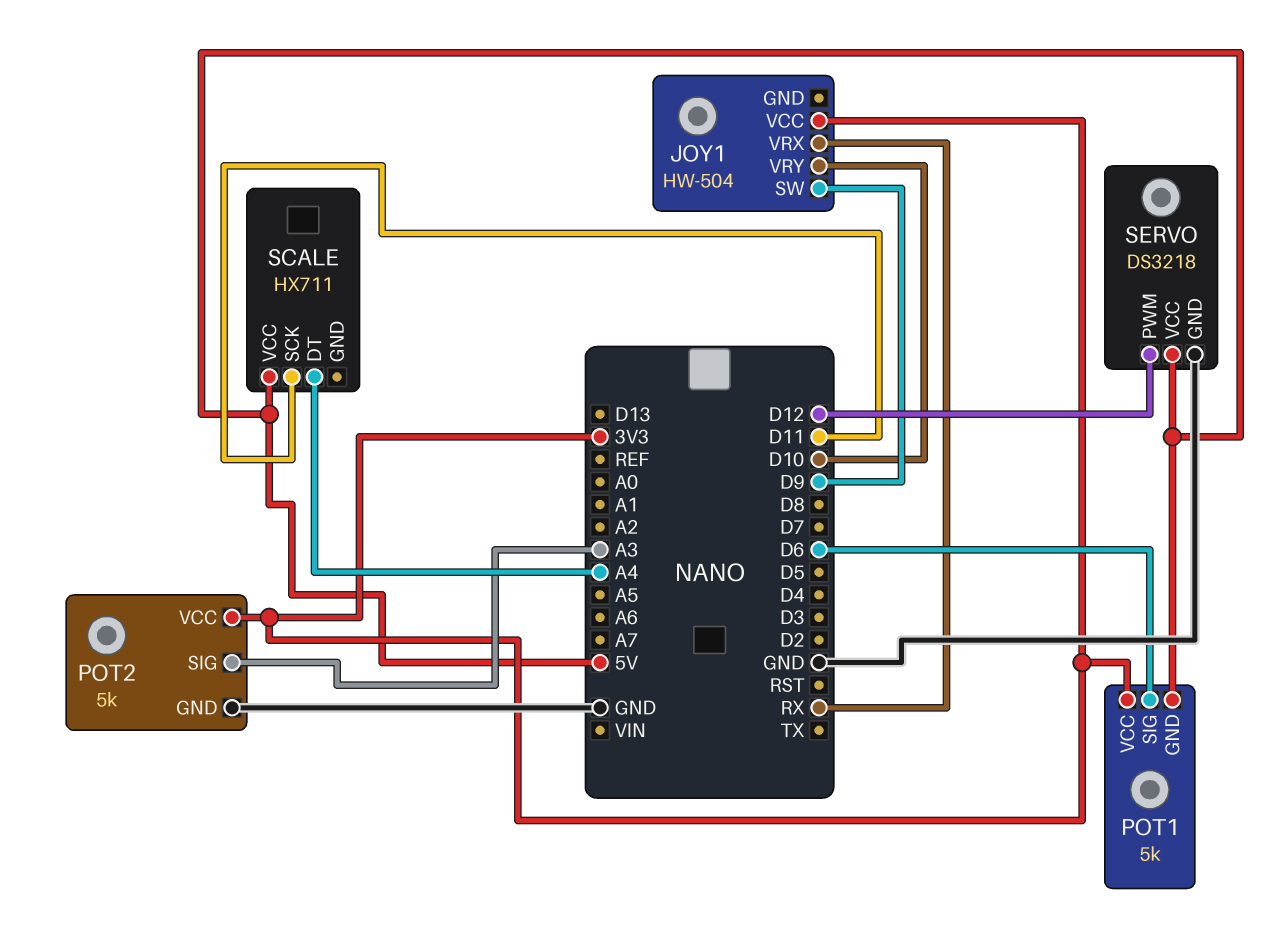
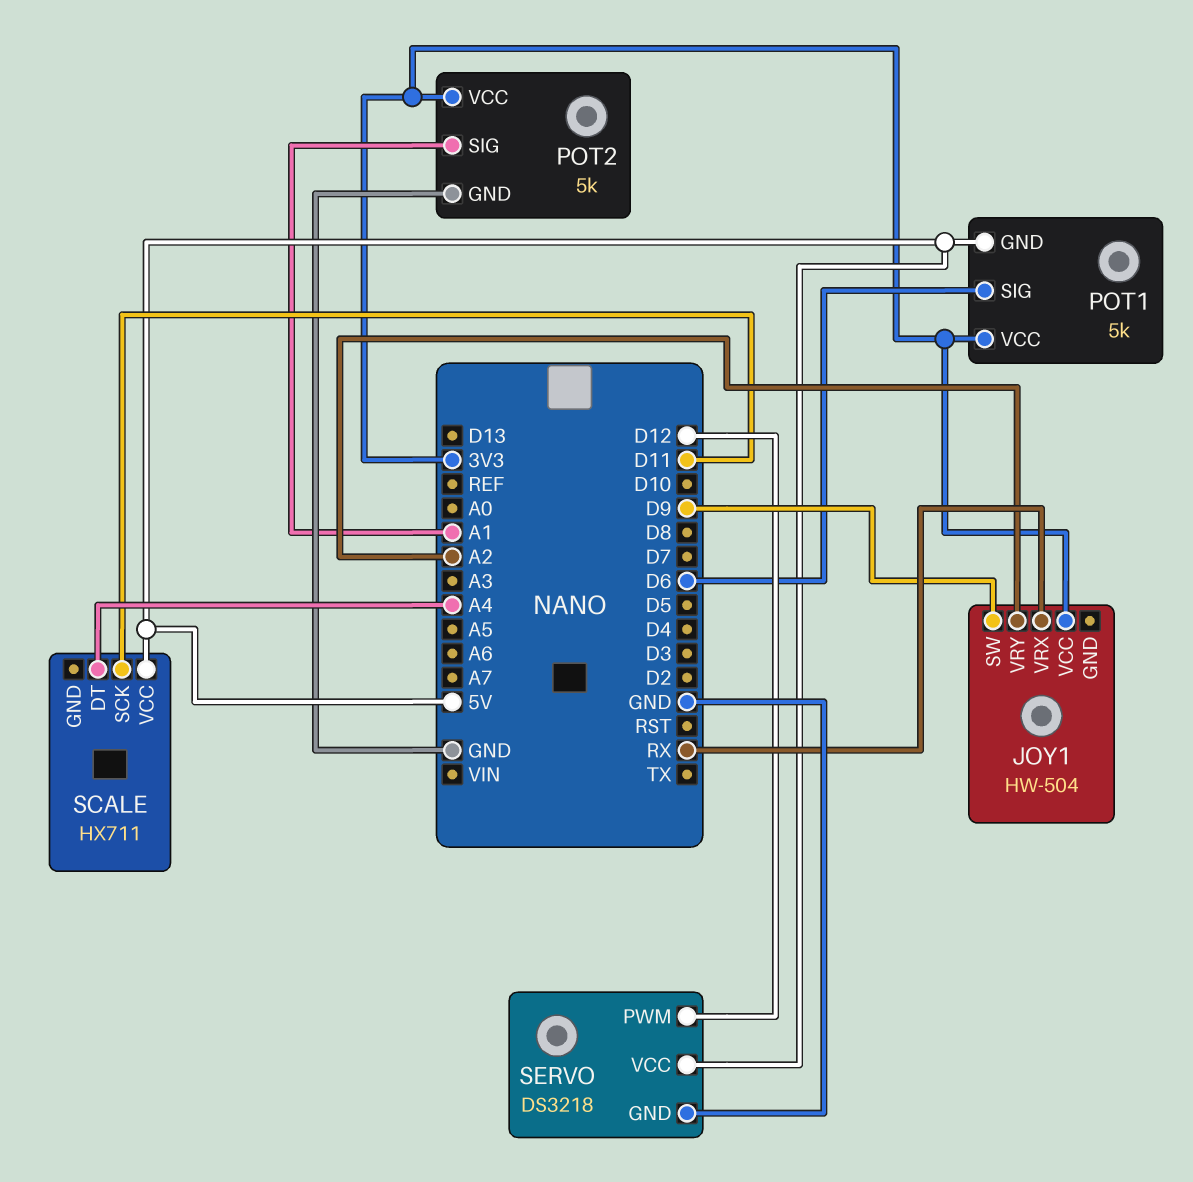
JOY1 pin VRY: D10 -> A2
POT2 pin SIG: A3 -> A1

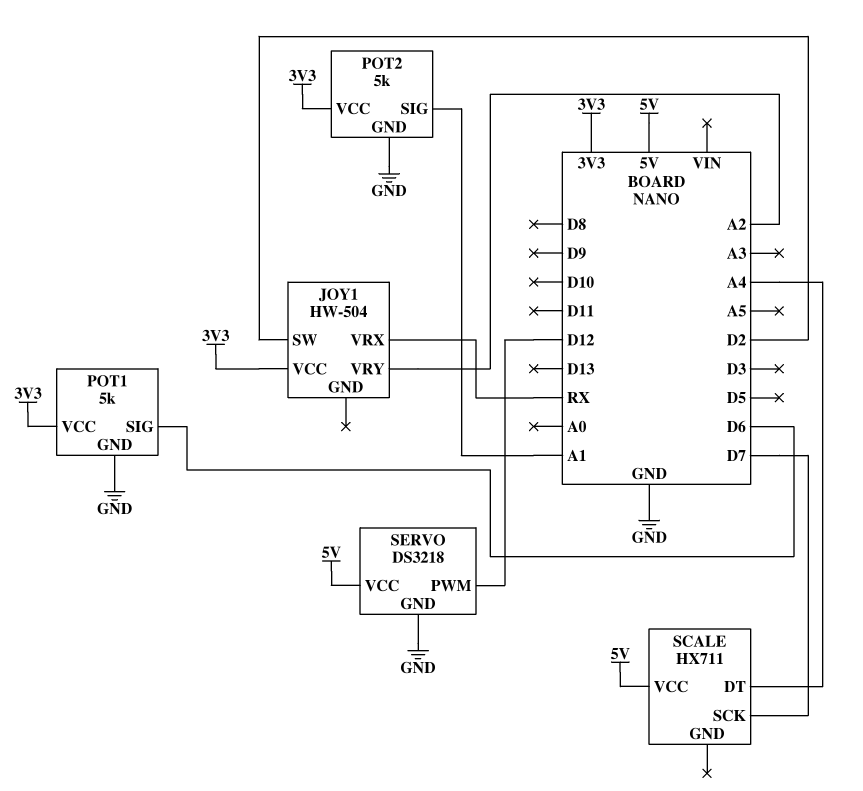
JOY1 pin SW: D9 -> D2
POT1 pin GND: 5V -> GND
SCALE pin SCK: D11 -> D7

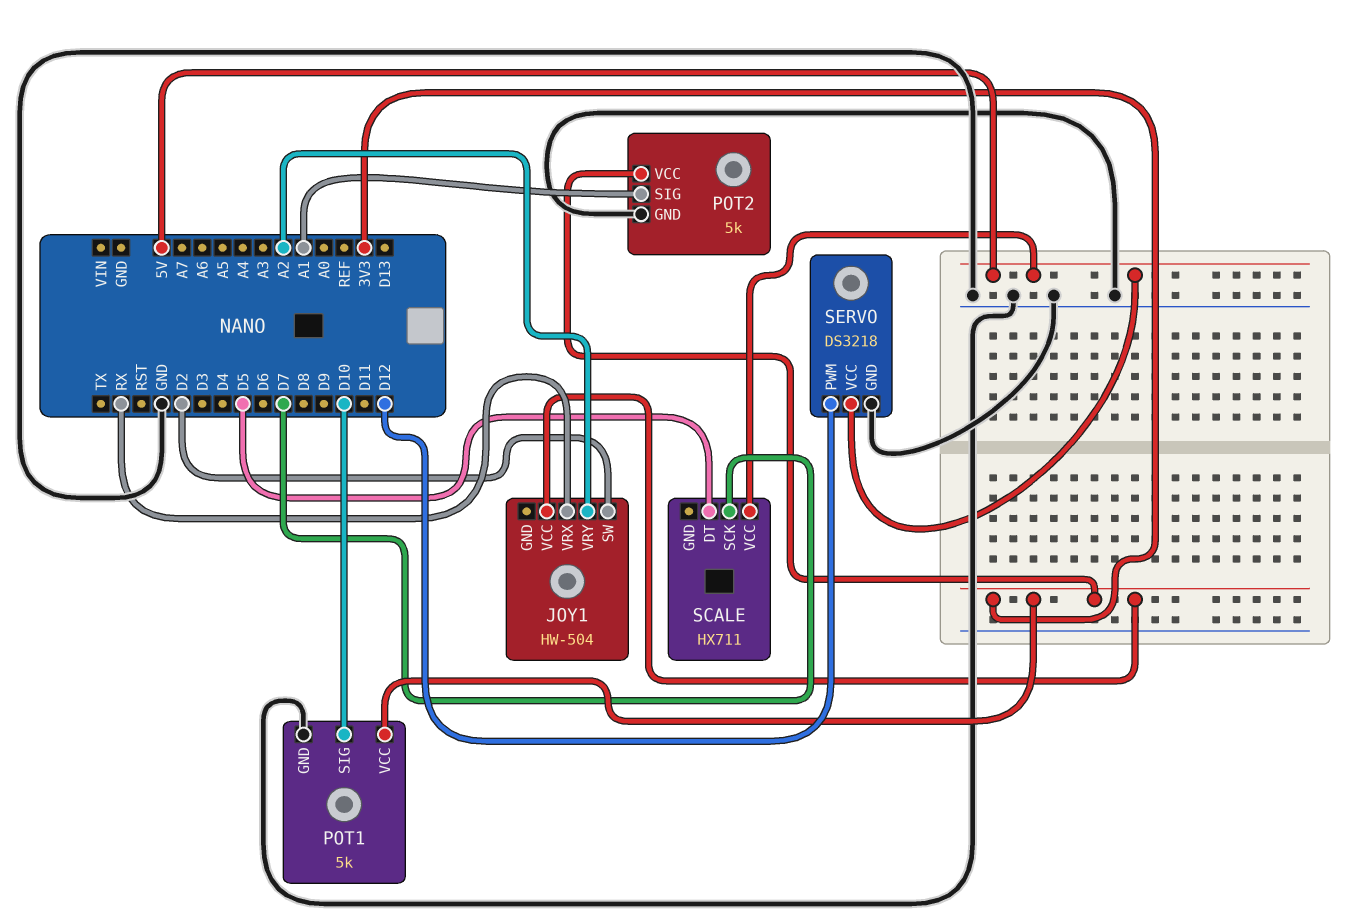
POT1 pin SIG: D6 -> D10
SCALE pin DT: A4 -> D5

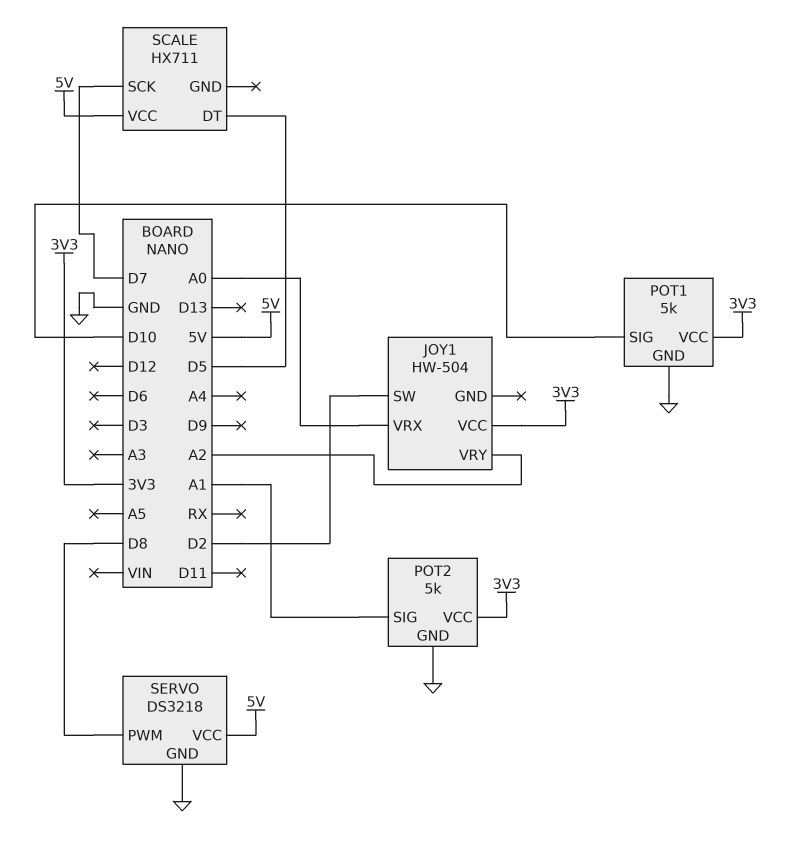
JOY1 pin VRX: RX -> A0
SERVO pin PWM: D12 -> D8

